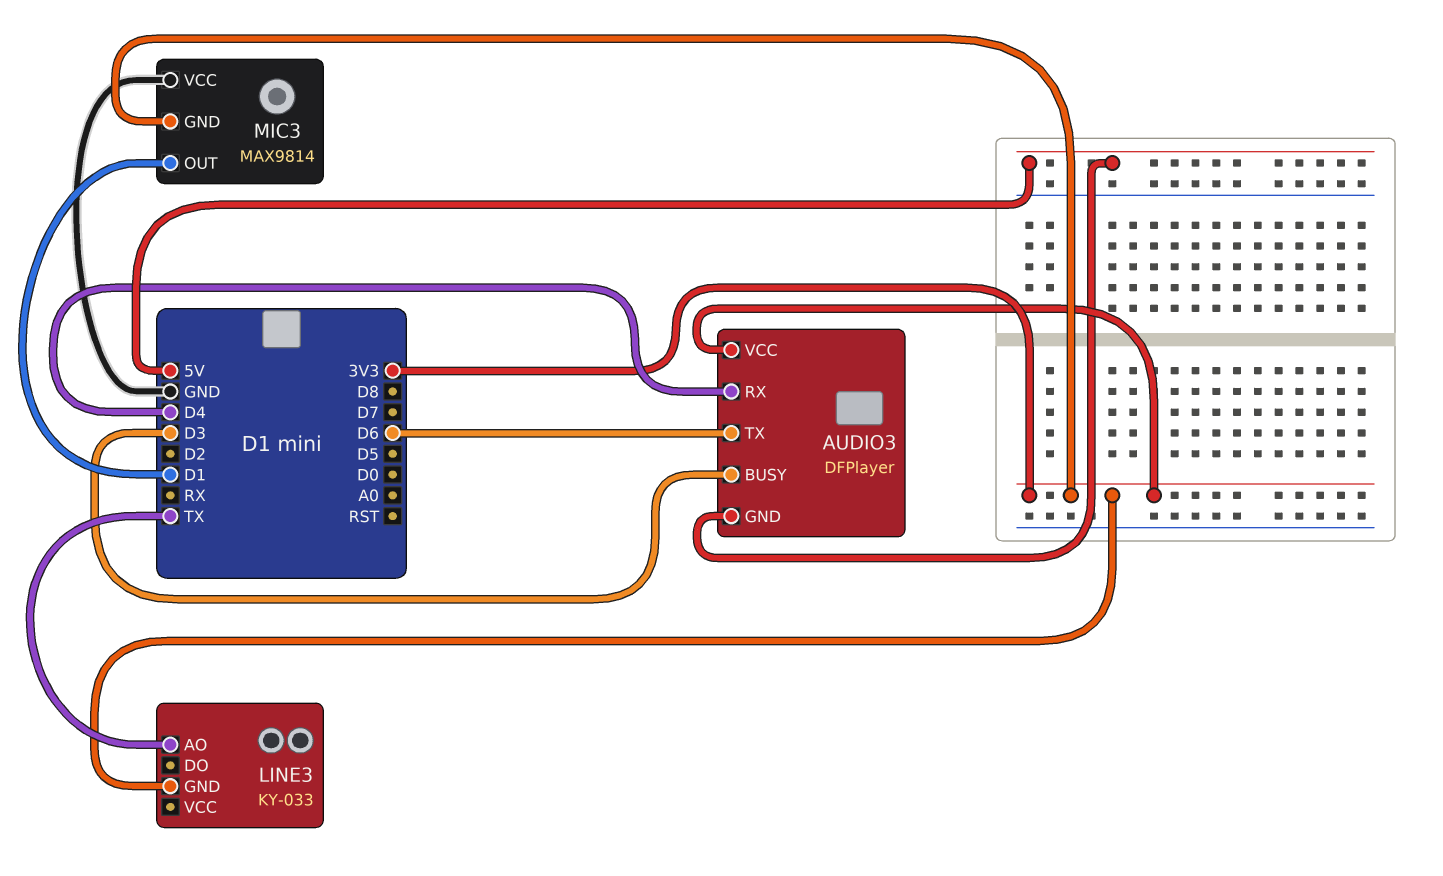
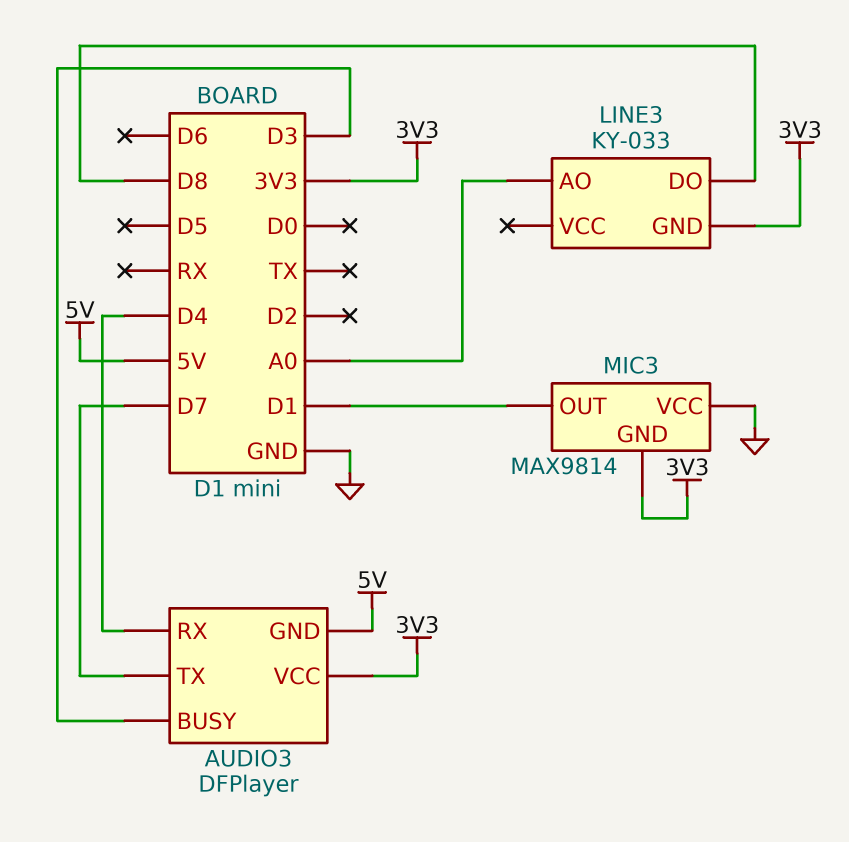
AUDIO3 pin TX: D6 -> D7
LINE3 pin AO: TX -> A0
LINE3 pin DO: none -> D8

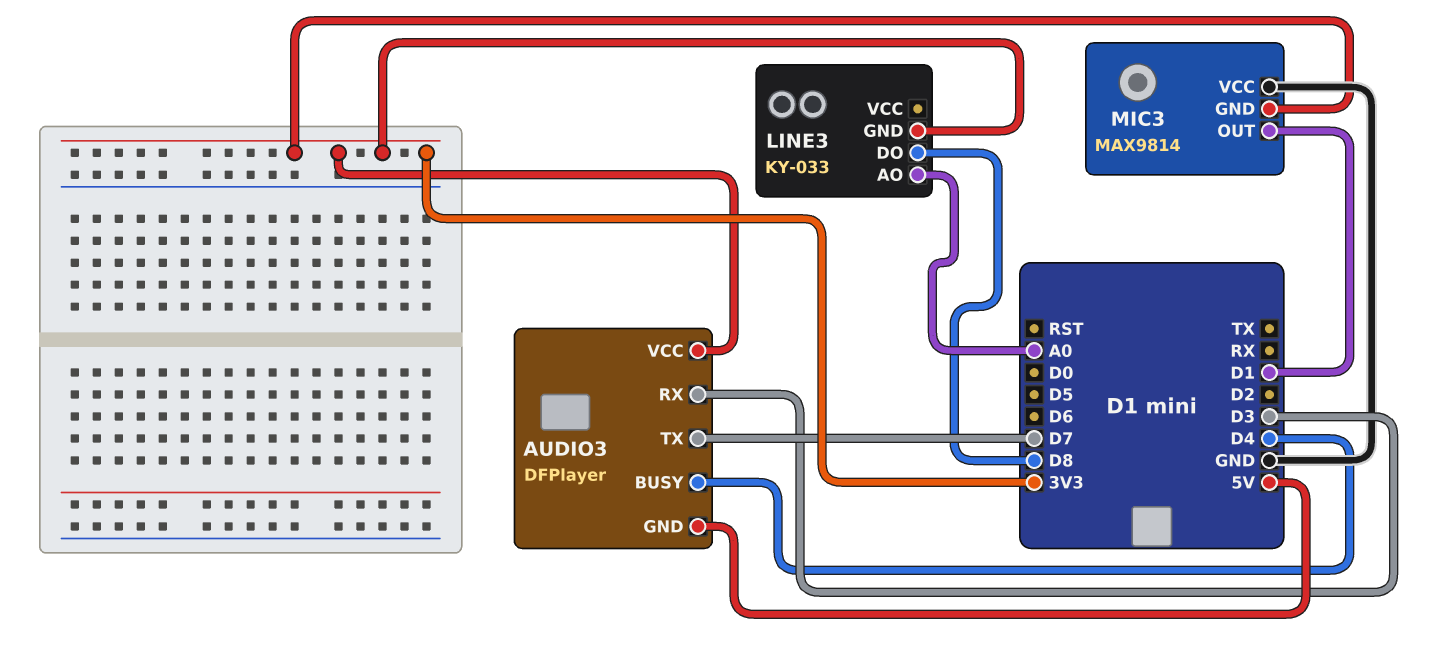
AUDIO3 pin BUSY: D3 -> D4
AUDIO3 pin RX: D4 -> D3

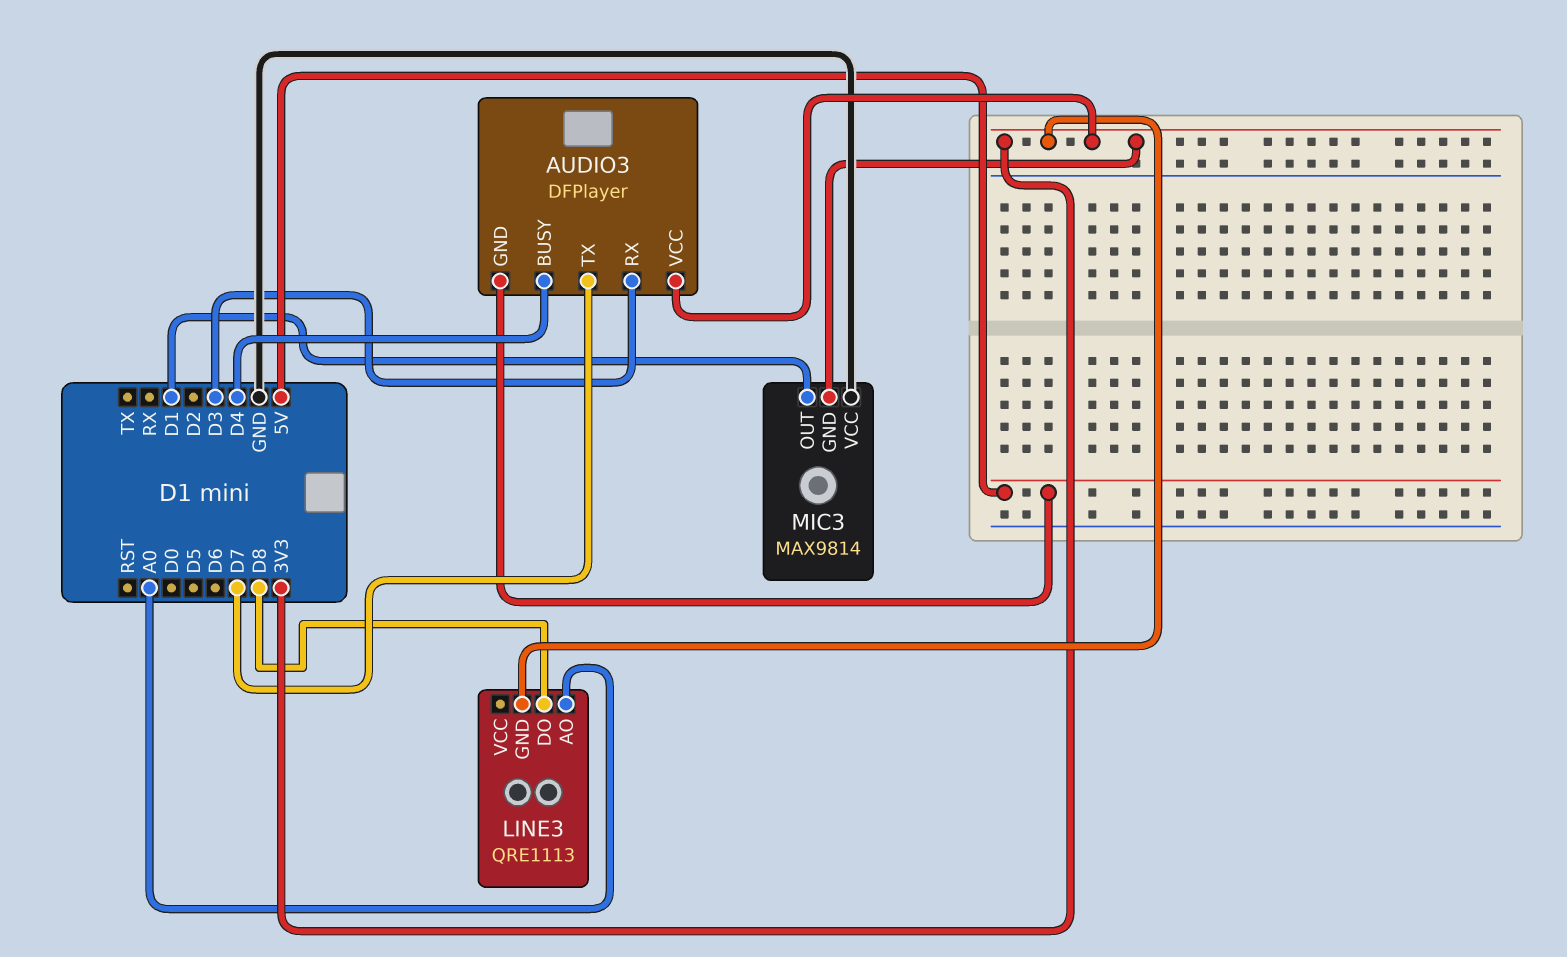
LINE3: KY-033 -> QRE1113

